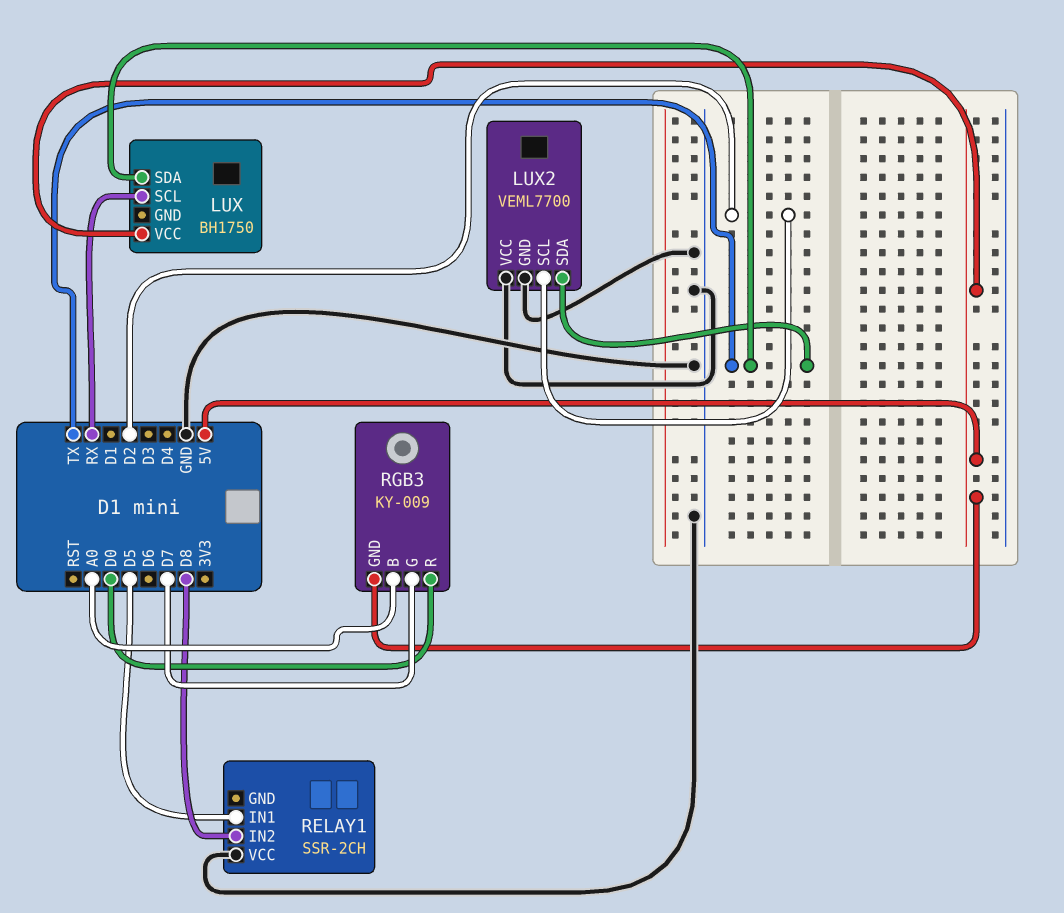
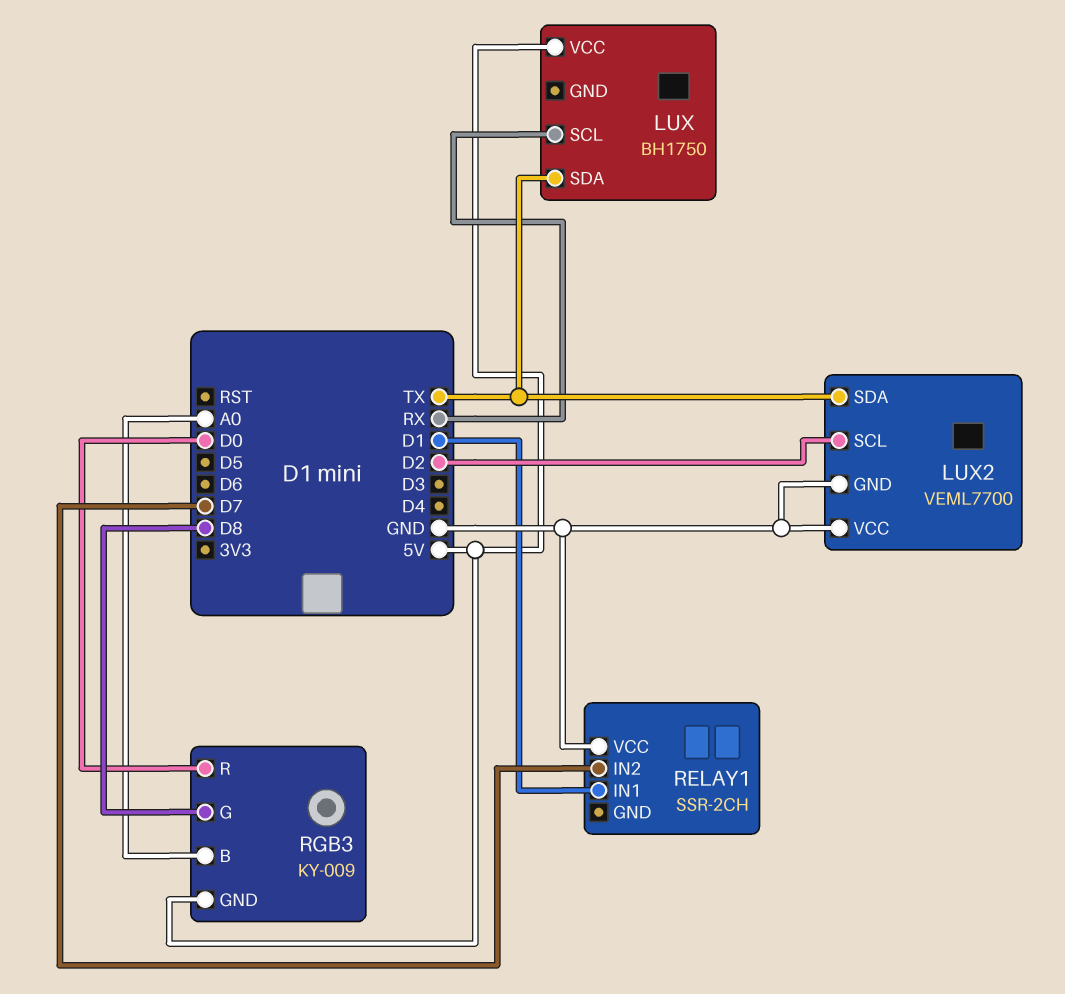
RELAY1 pin IN1: D5 -> D1
RELAY1 pin IN2: D8 -> D7
RGB3 pin G: D7 -> D8

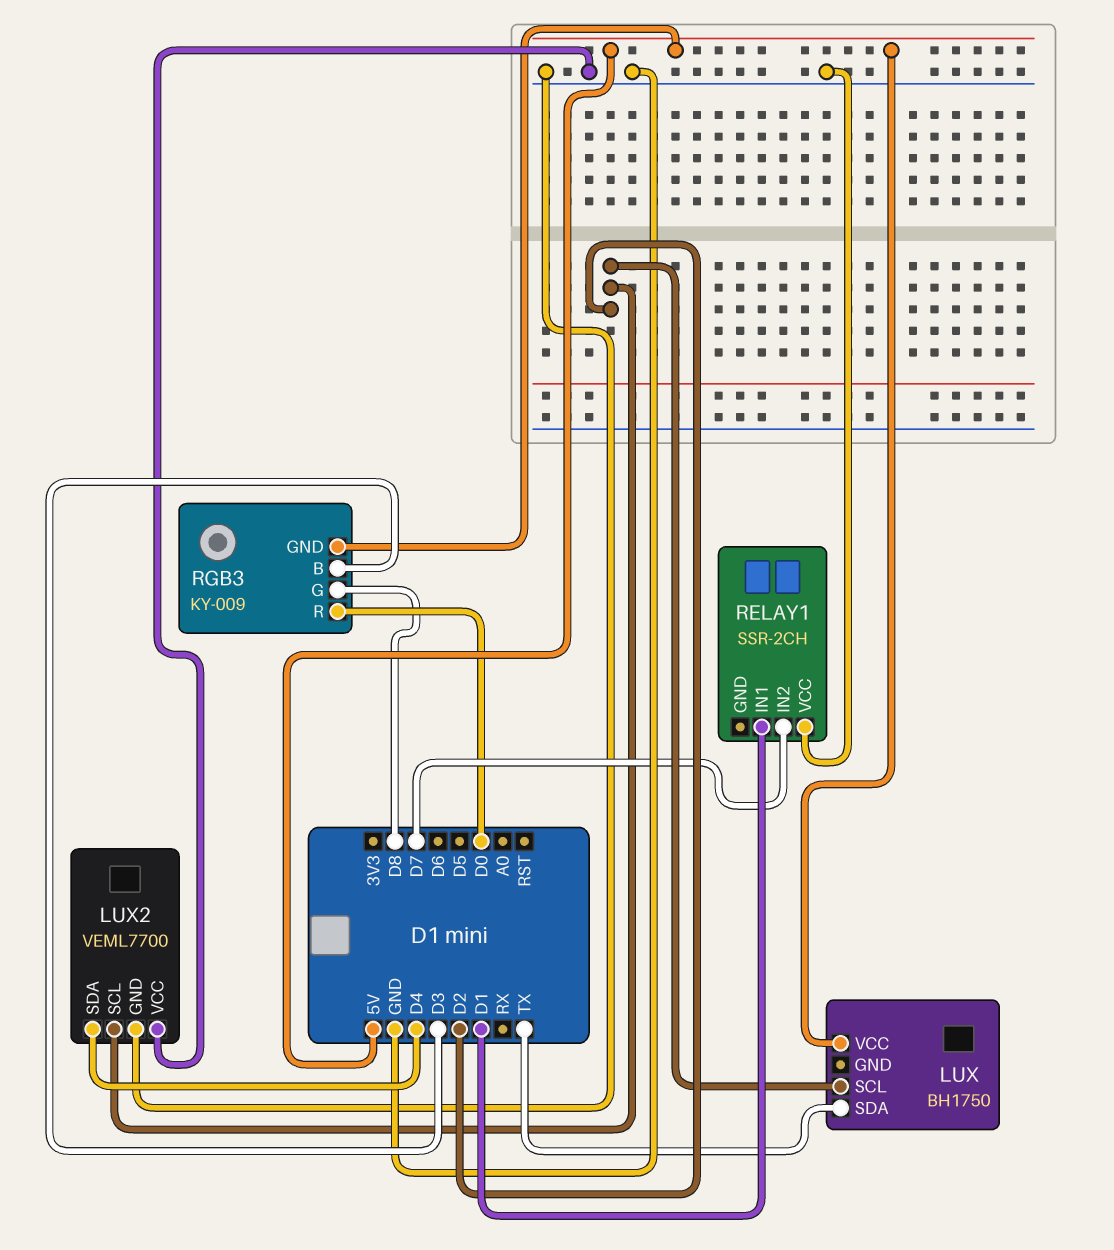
LUX pin SCL: RX -> D2
LUX2 pin SDA: TX -> D4
RGB3 pin B: A0 -> D3

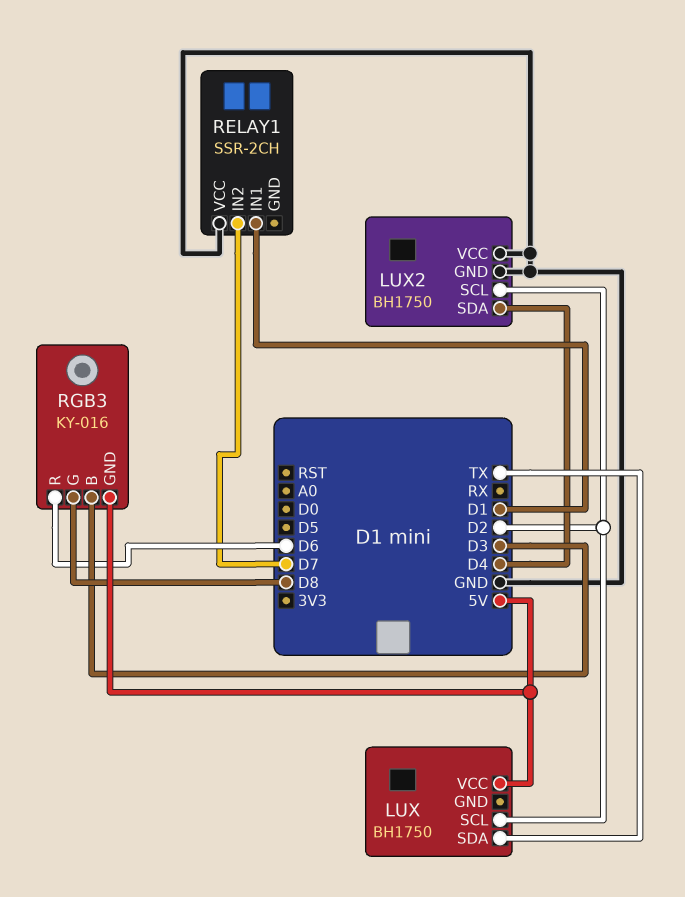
LUX2: VEML7700 -> BH1750
RGB3: KY-009 -> KY-016
RGB3 pin R: D0 -> D6

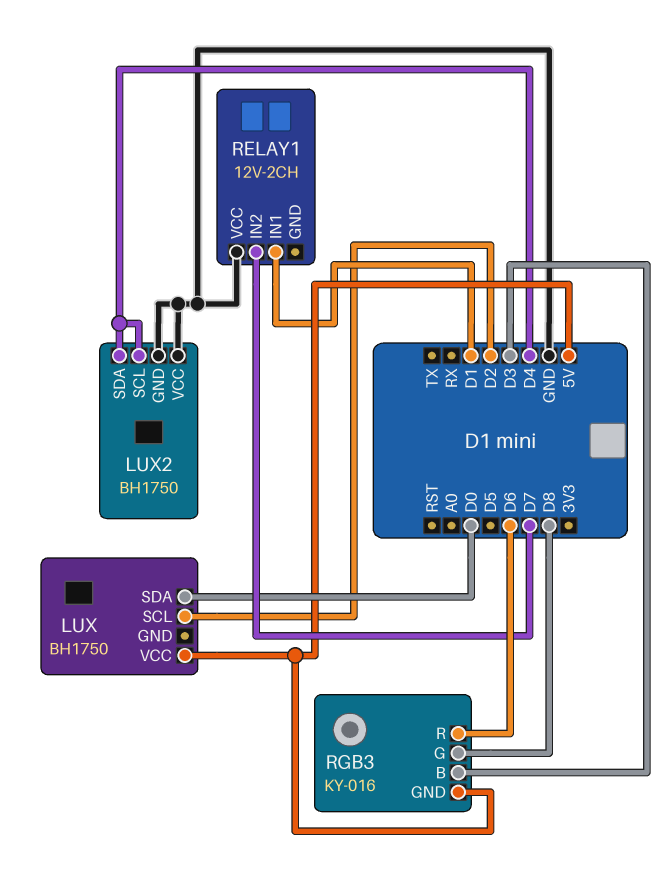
LUX pin SDA: TX -> D0
LUX2 pin SCL: D2 -> D4
RELAY1: SSR-2CH -> 12V-2CH

